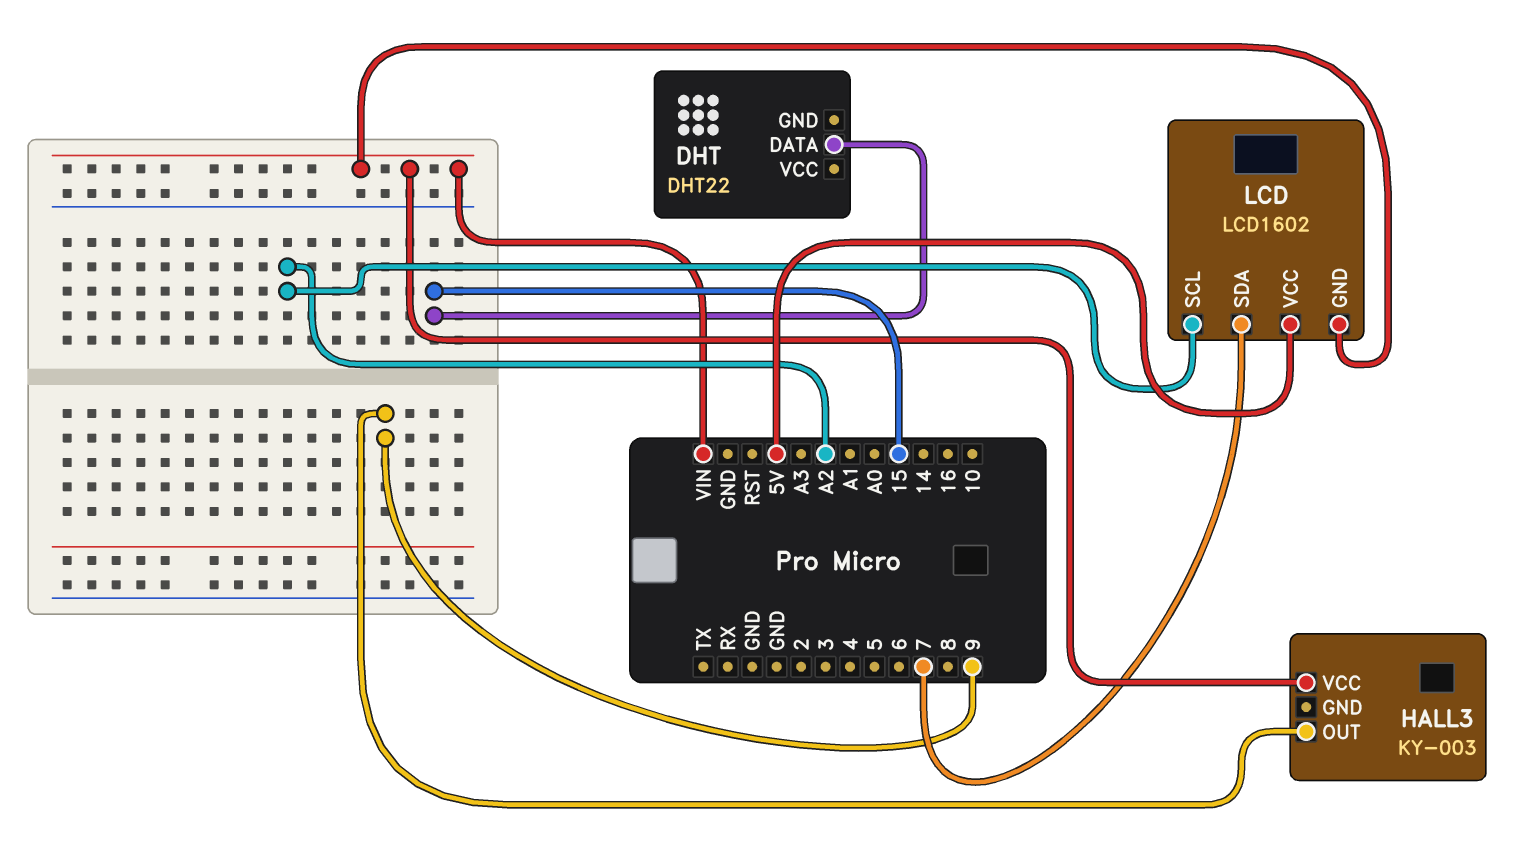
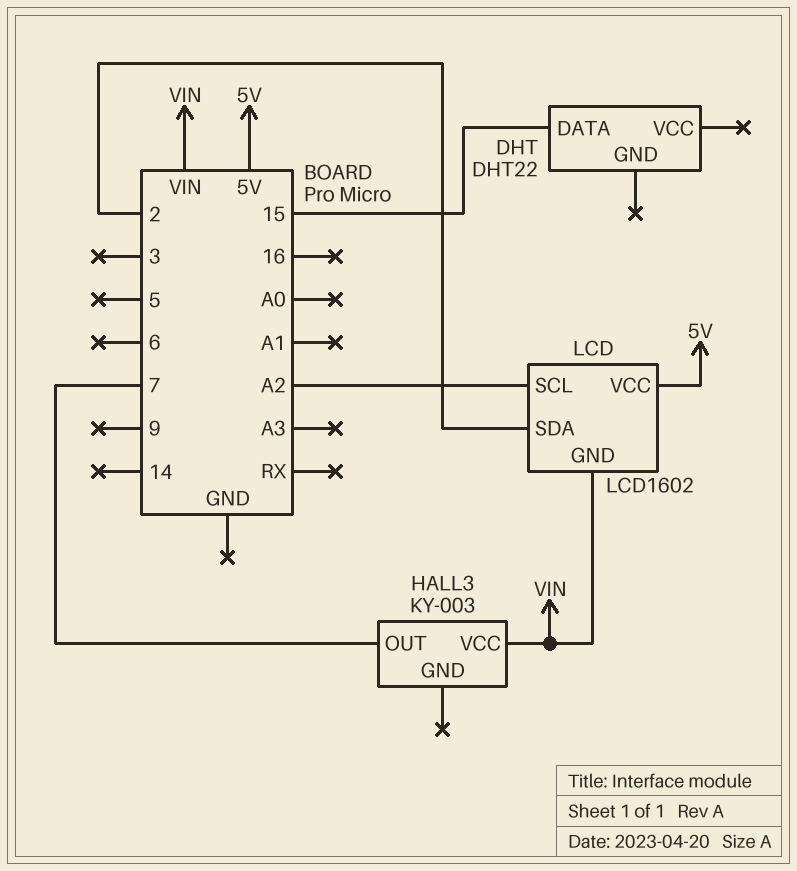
HALL3 pin OUT: 9 -> 7
LCD pin SDA: 7 -> 2

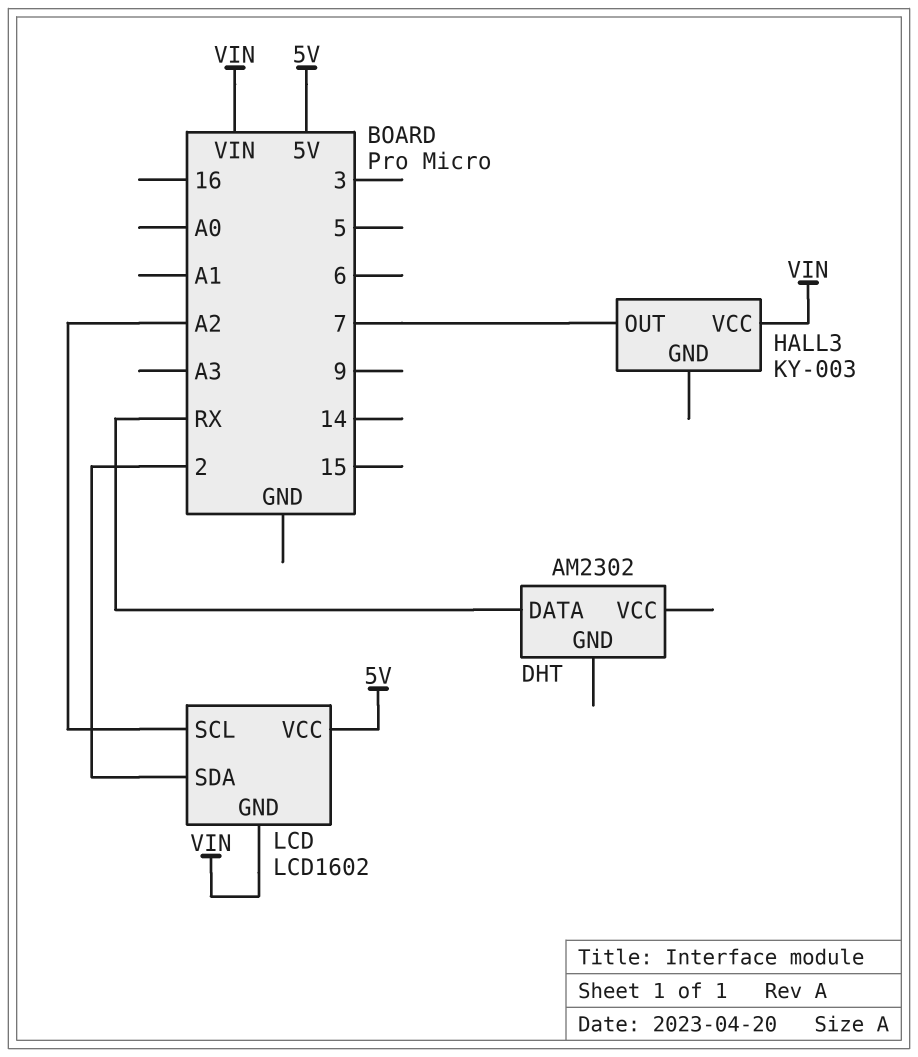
DHT: DHT22 -> AM2302
DHT pin DATA: 15 -> RX

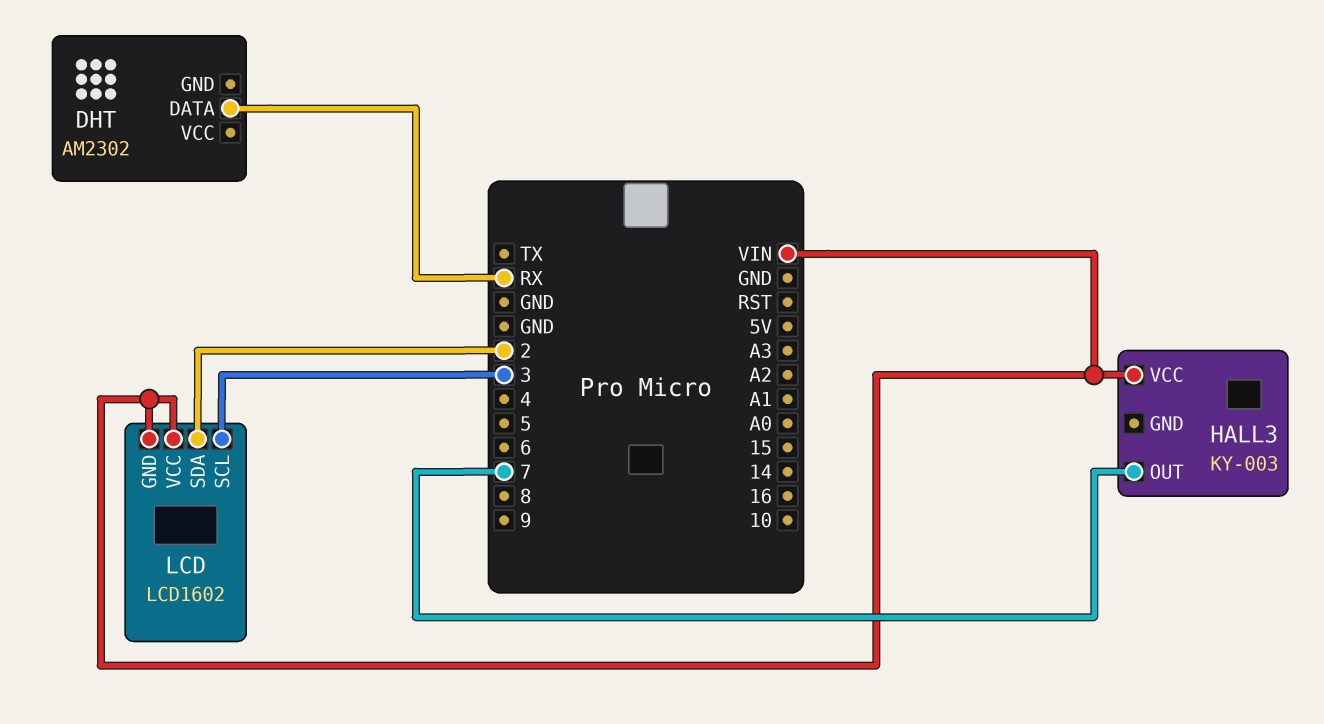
LCD pin SCL: A2 -> 3
LCD pin VCC: 5V -> VIN

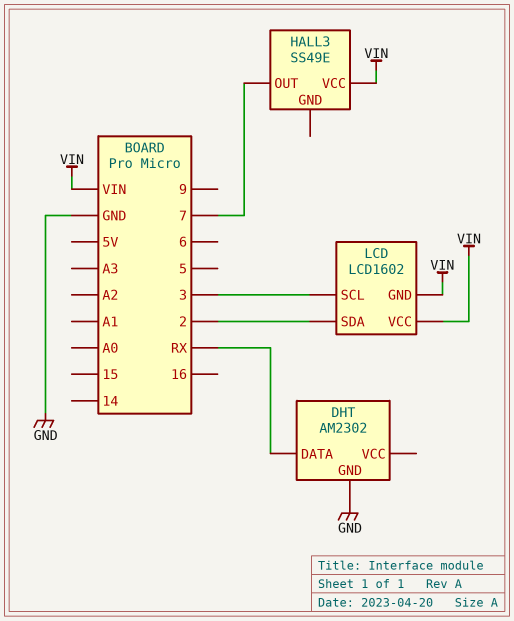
DHT pin GND: none -> GND
HALL3: KY-003 -> SS49E

